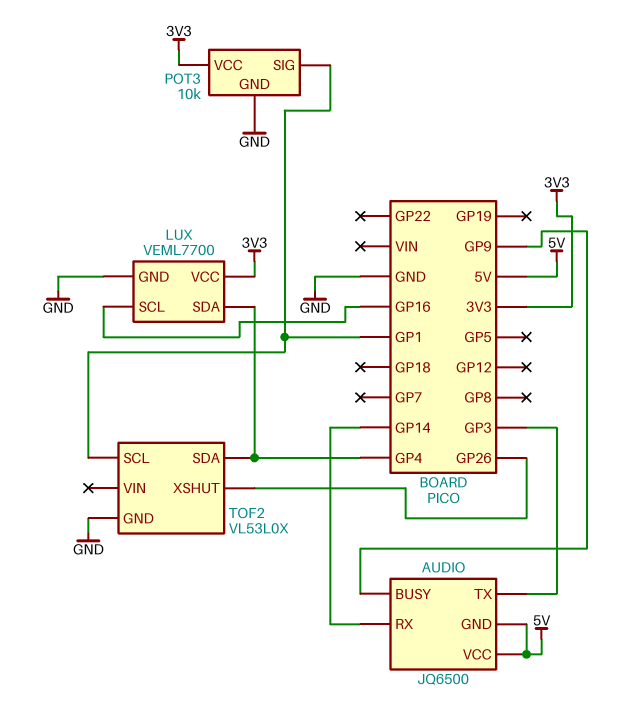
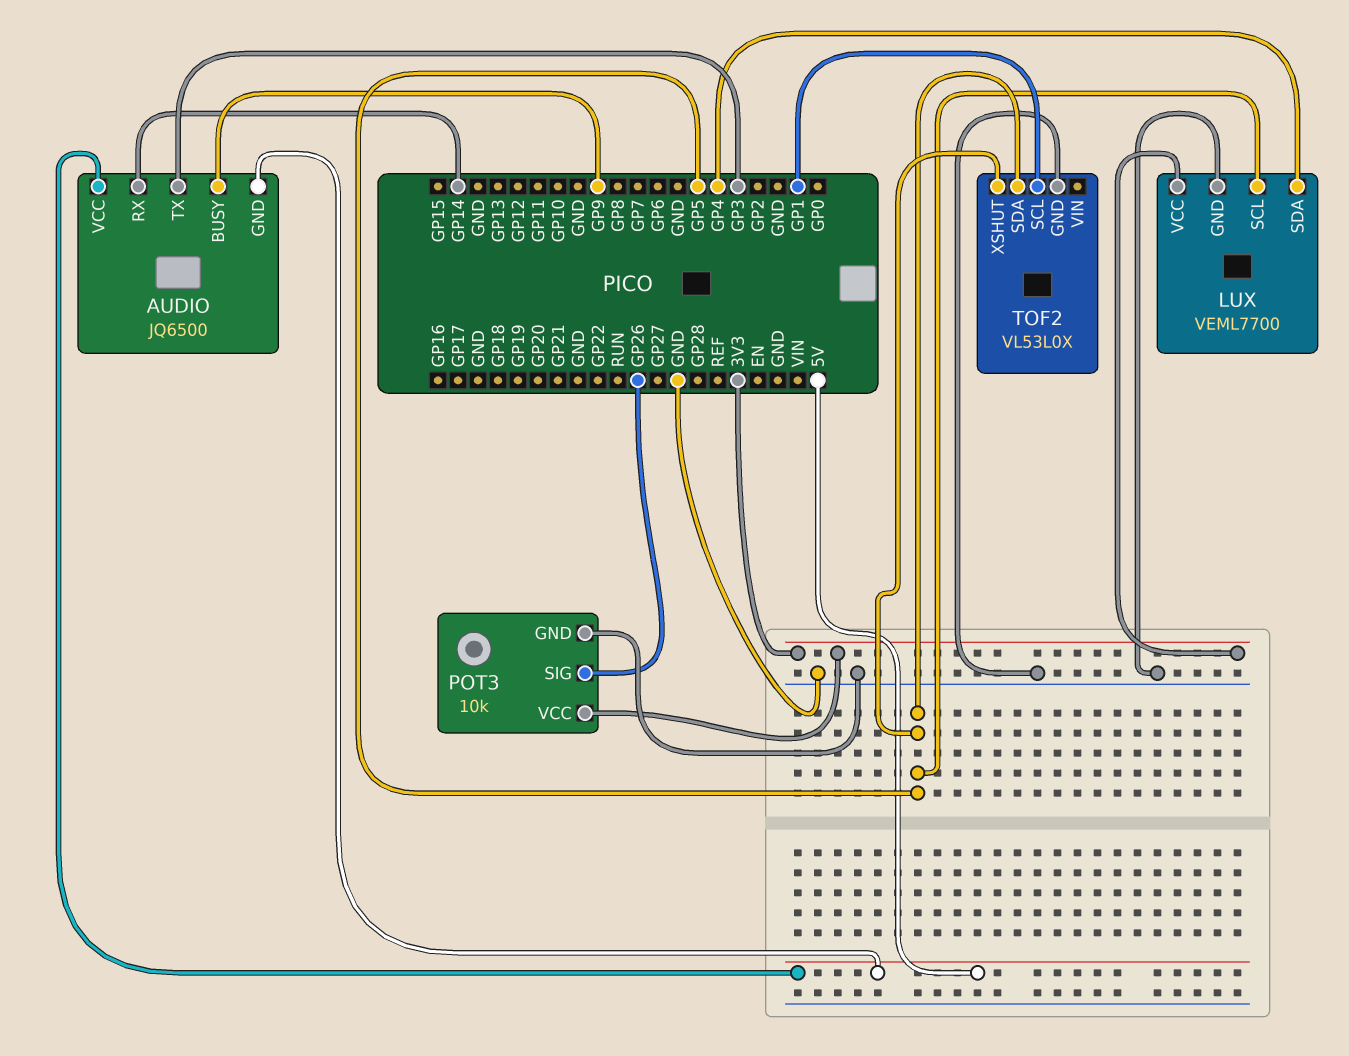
LUX pin SCL: GP16 -> GP5
POT3 pin SIG: GP1 -> GP26
TOF2 pin SDA: GP4 -> GP5
TOF2 pin XSHUT: GP26 -> GP5

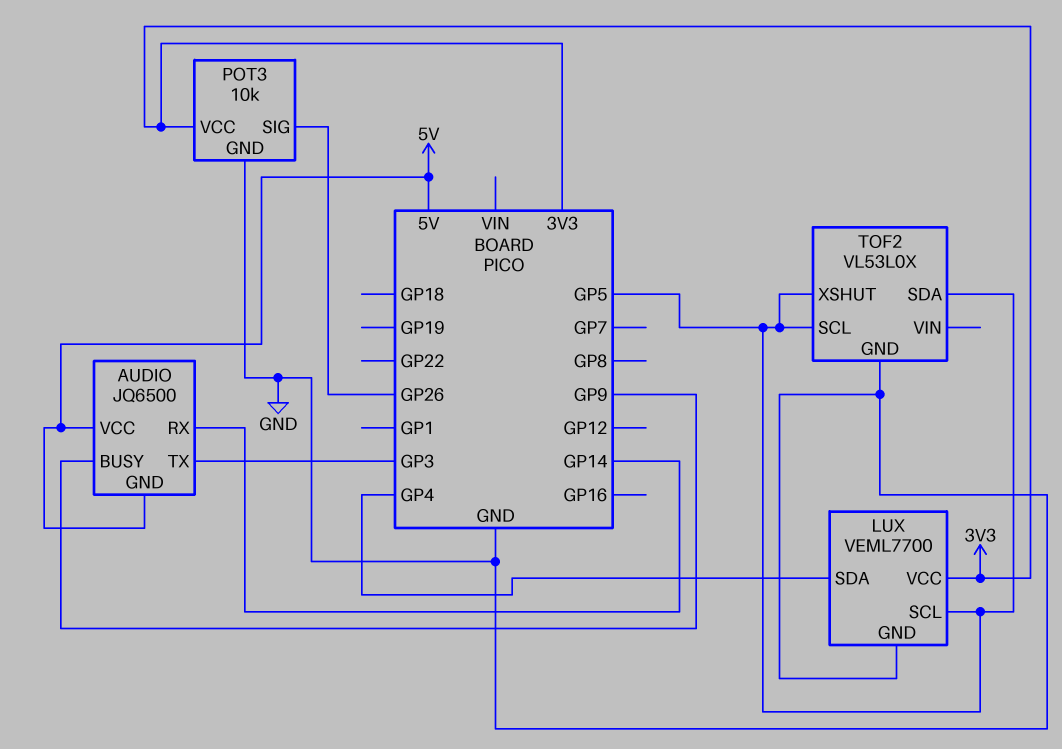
TOF2 pin SCL: GP1 -> GP5

